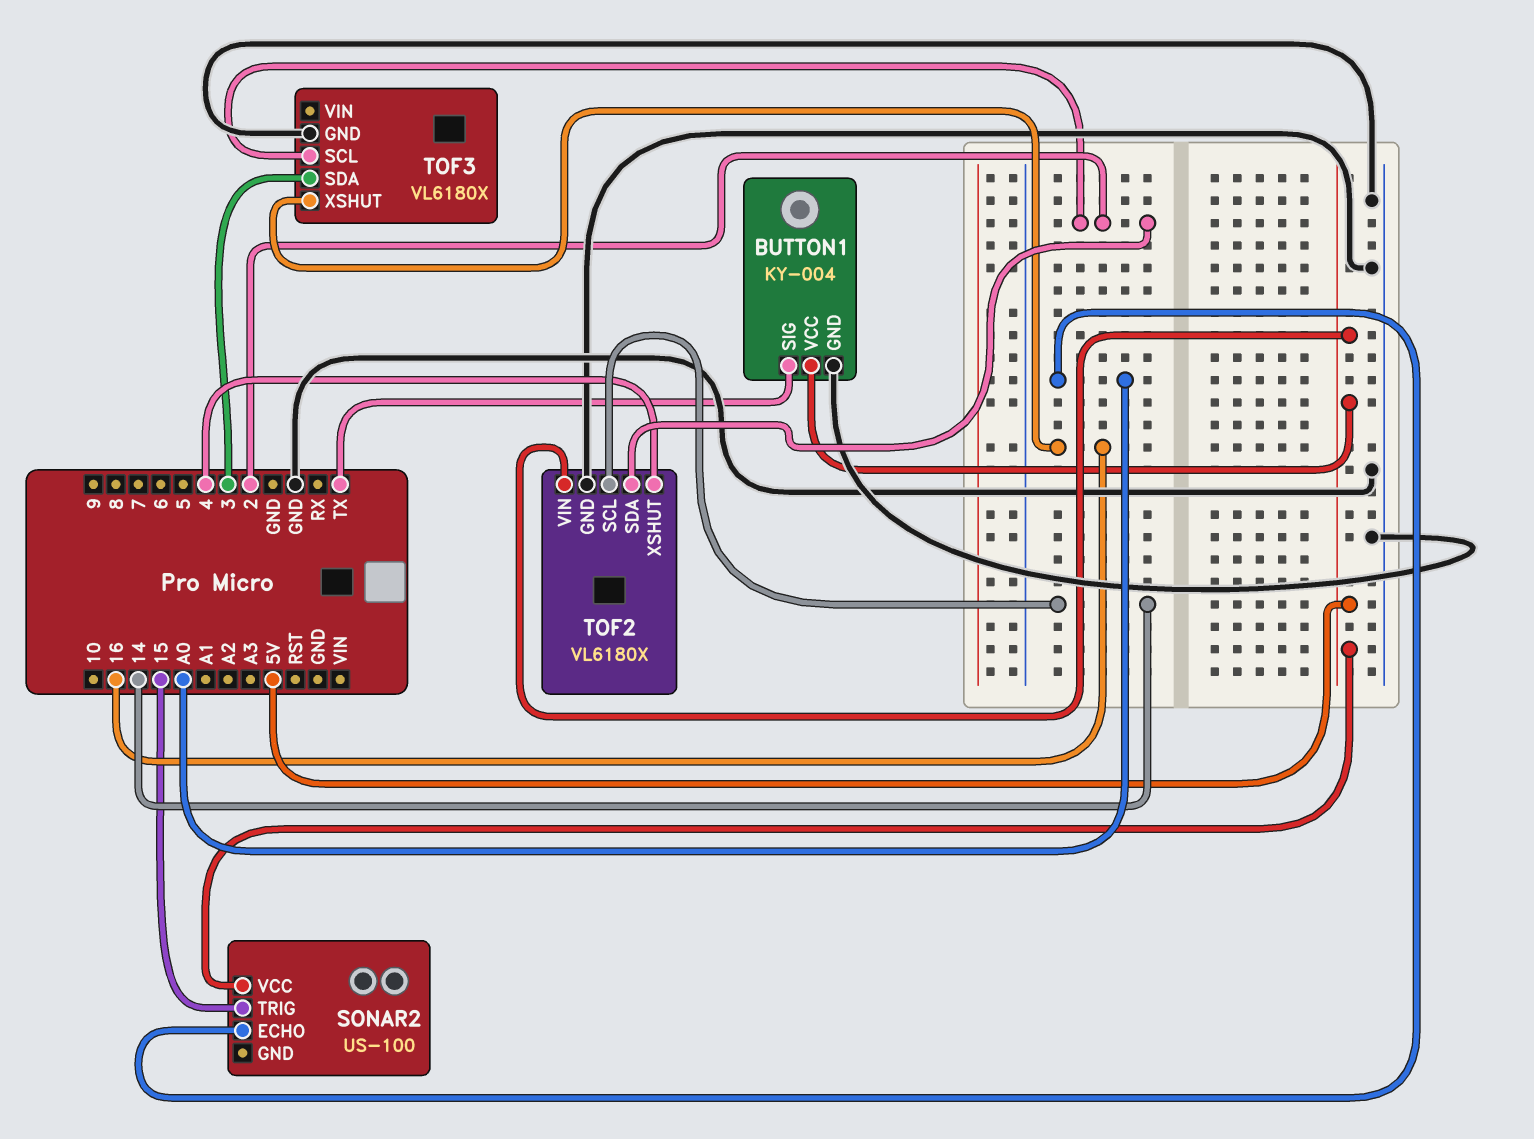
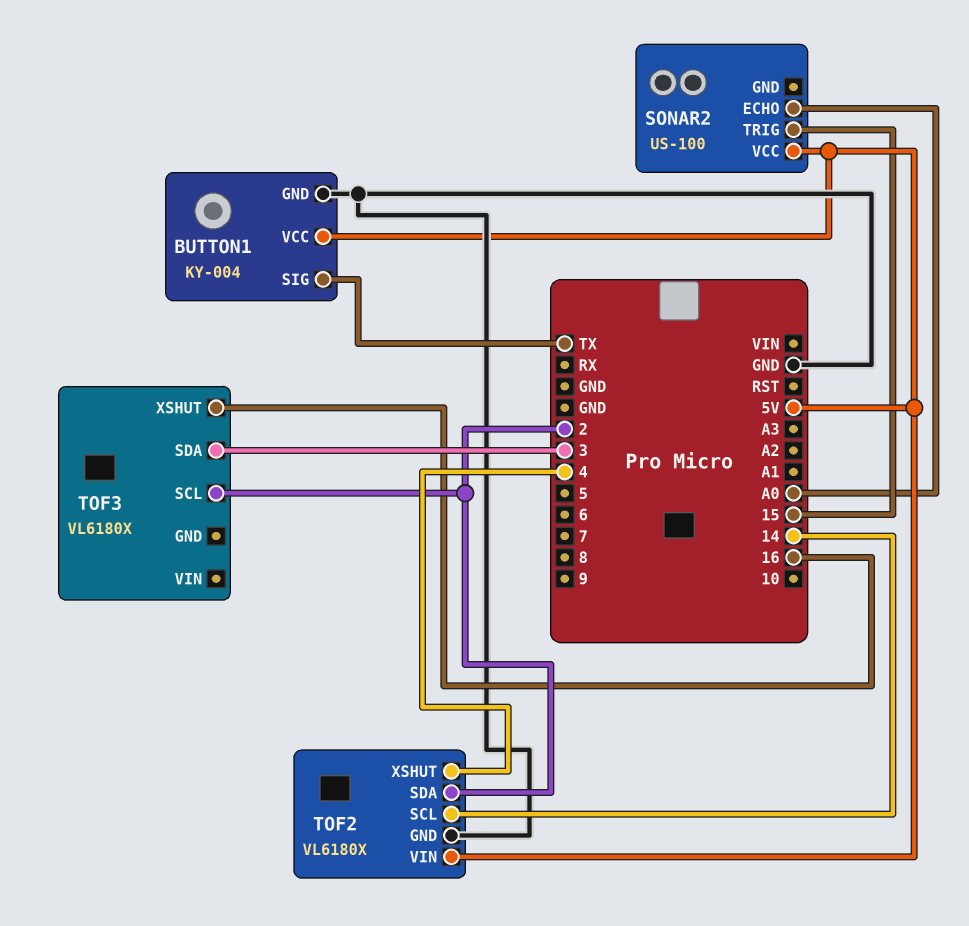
TOF3 pin GND: GND -> none

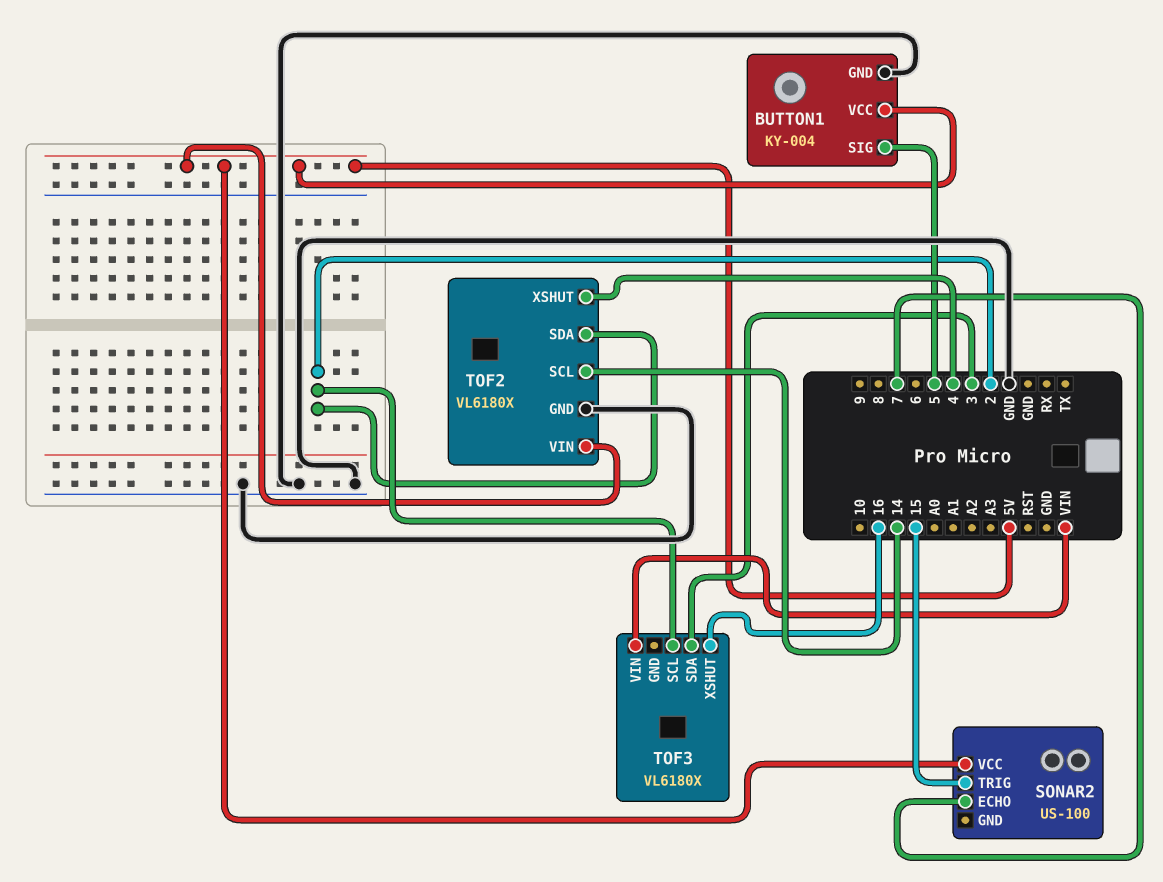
BUTTON1 pin SIG: TX -> 5
SONAR2 pin ECHO: A0 -> 7
TOF3 pin VIN: none -> VIN

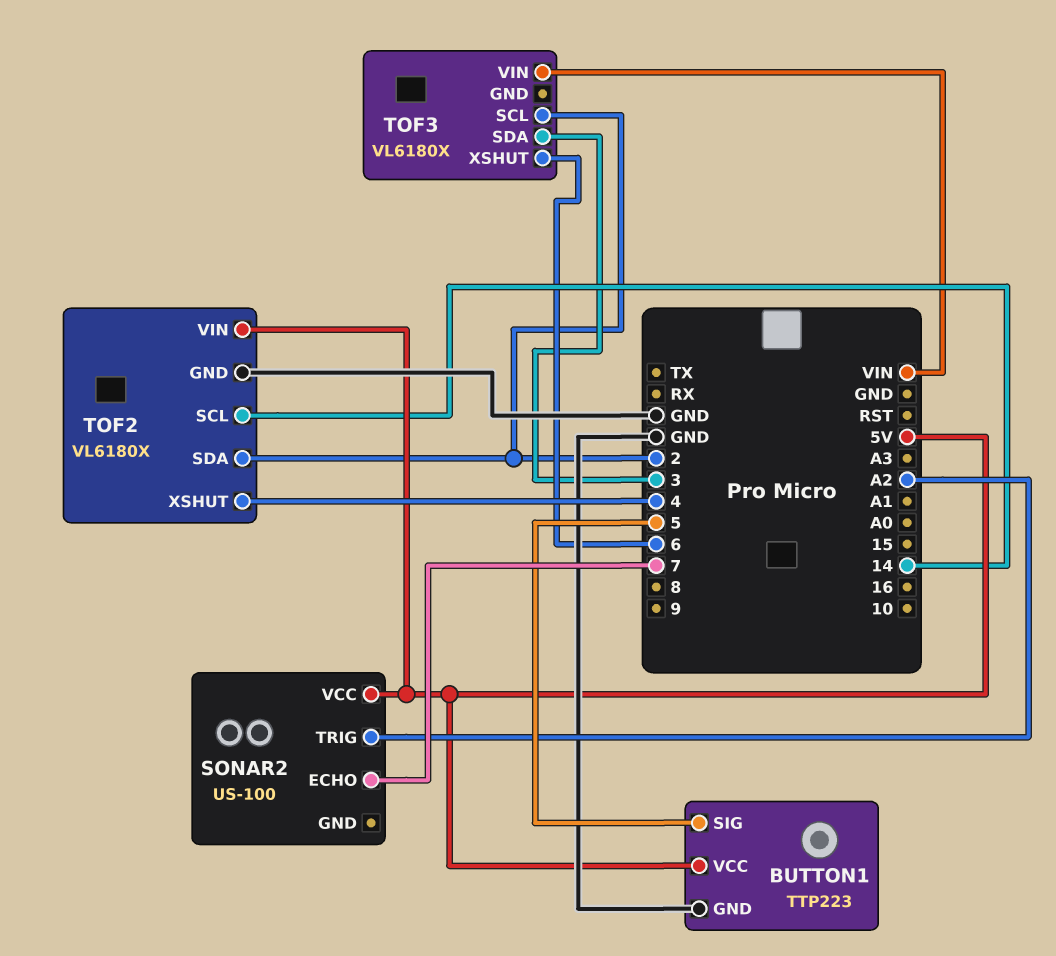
BUTTON1: KY-004 -> TTP223
SONAR2 pin TRIG: 15 -> A2
TOF3 pin XSHUT: 16 -> 6

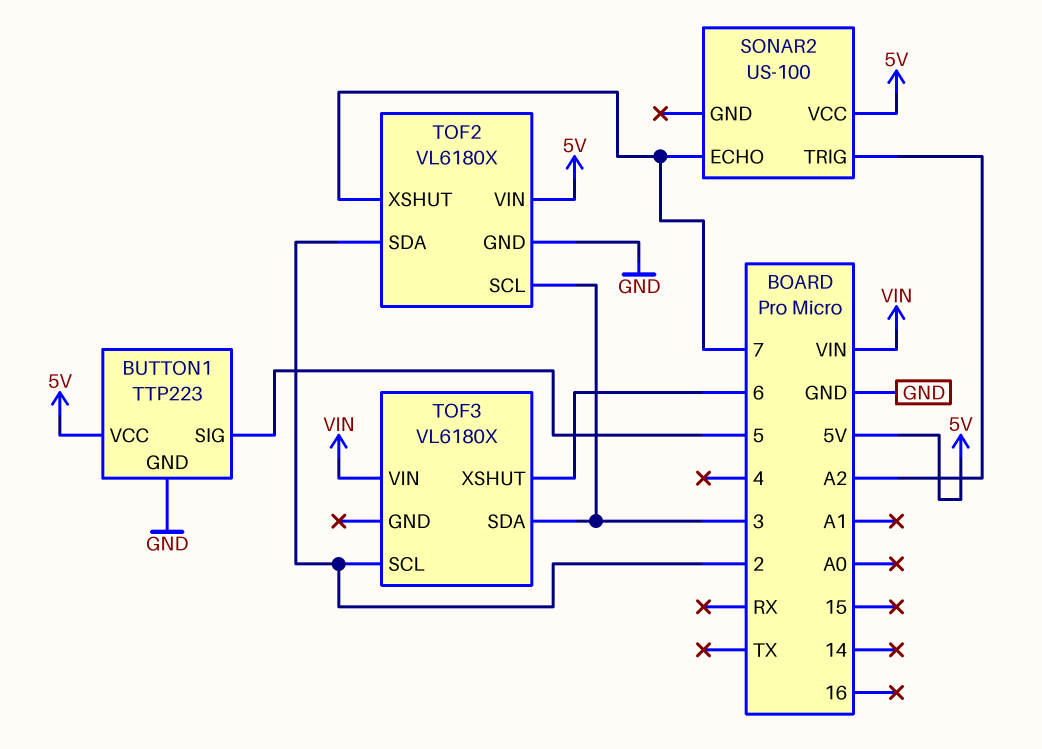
TOF2 pin SCL: 14 -> 3
TOF2 pin XSHUT: 4 -> 7

